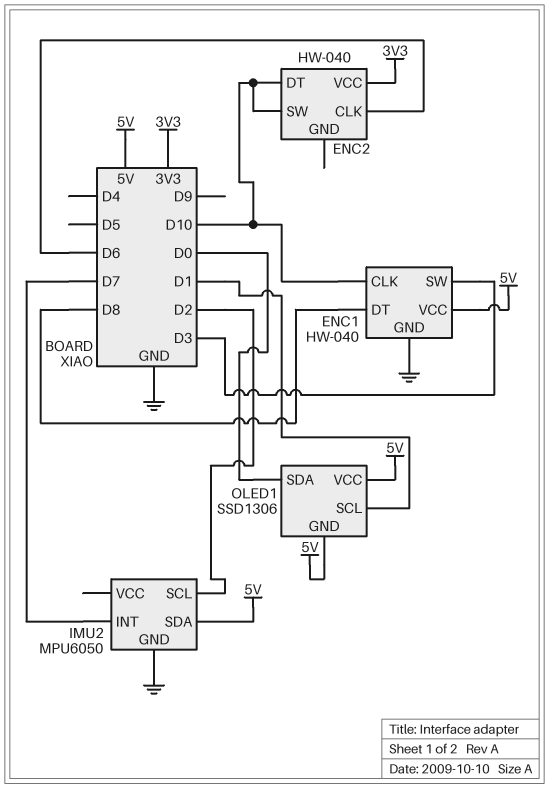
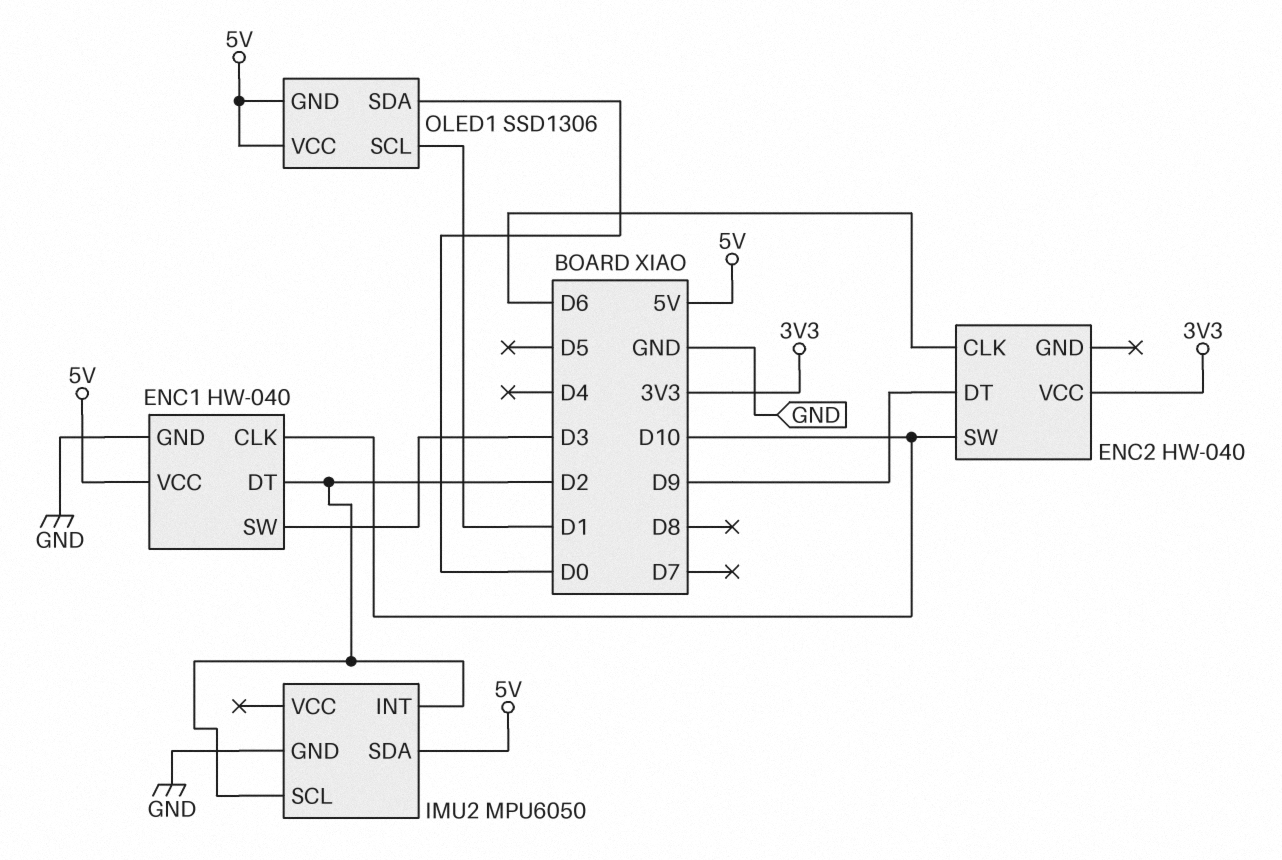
ENC1 pin DT: D8 -> D2
ENC2 pin DT: D10 -> D9
IMU2 pin INT: D7 -> D2

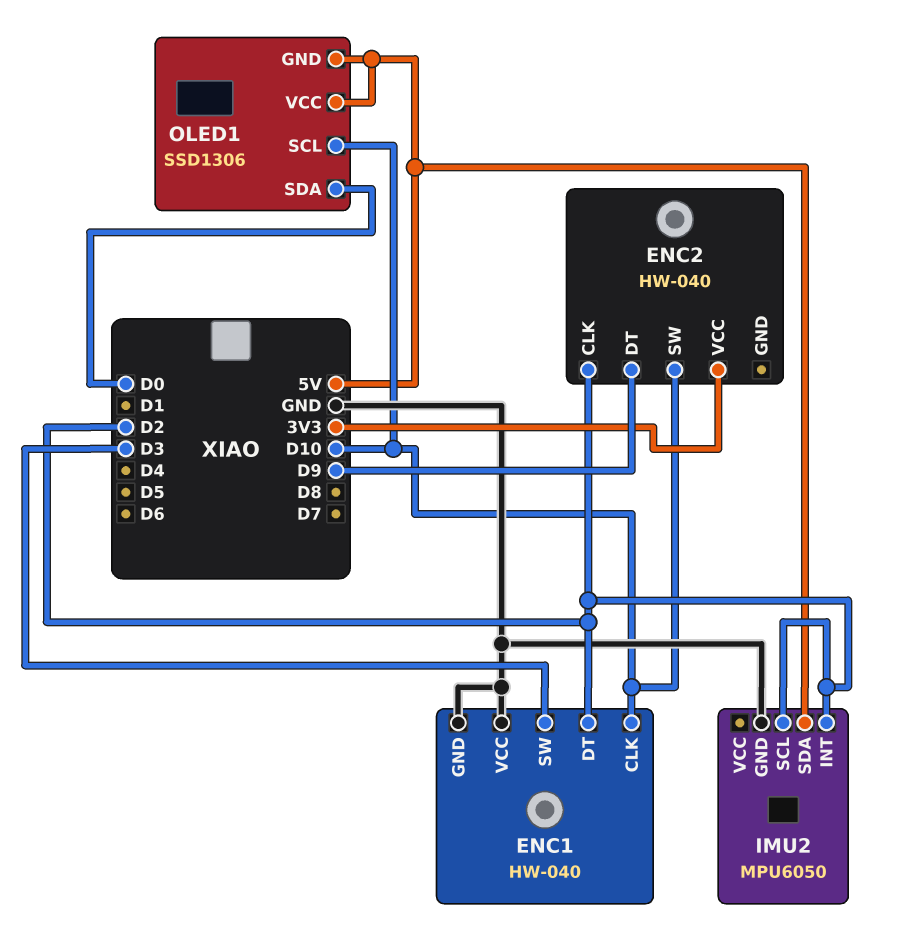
ENC1 pin VCC: 5V -> GND
ENC2 pin CLK: D6 -> D2
OLED1 pin SCL: D1 -> D10

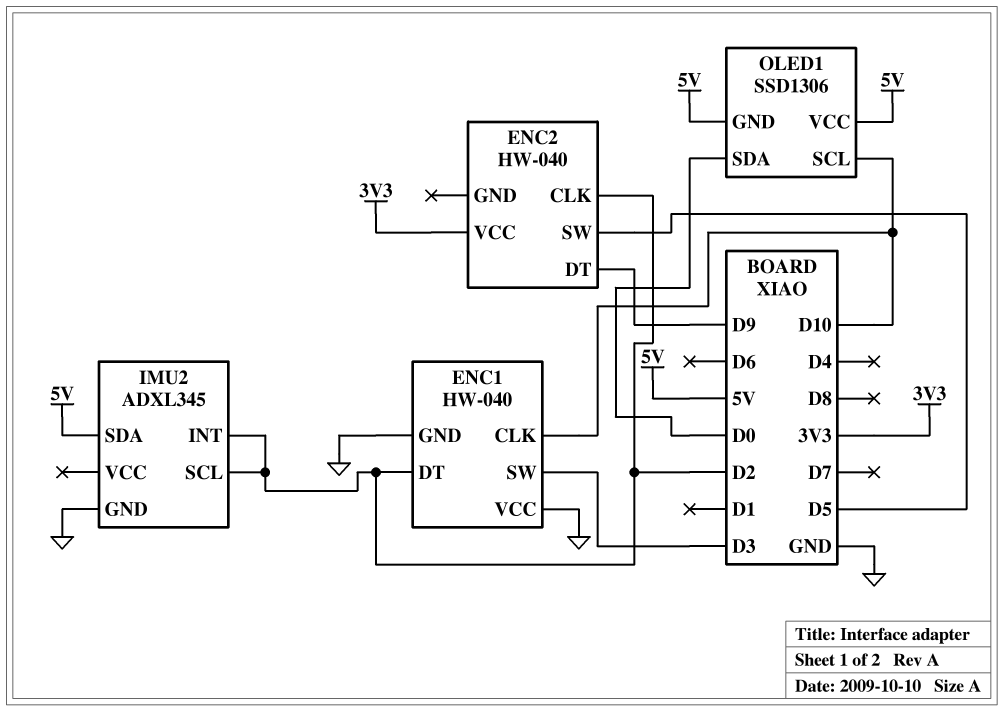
ENC2 pin SW: D10 -> D5
IMU2: MPU6050 -> ADXL345

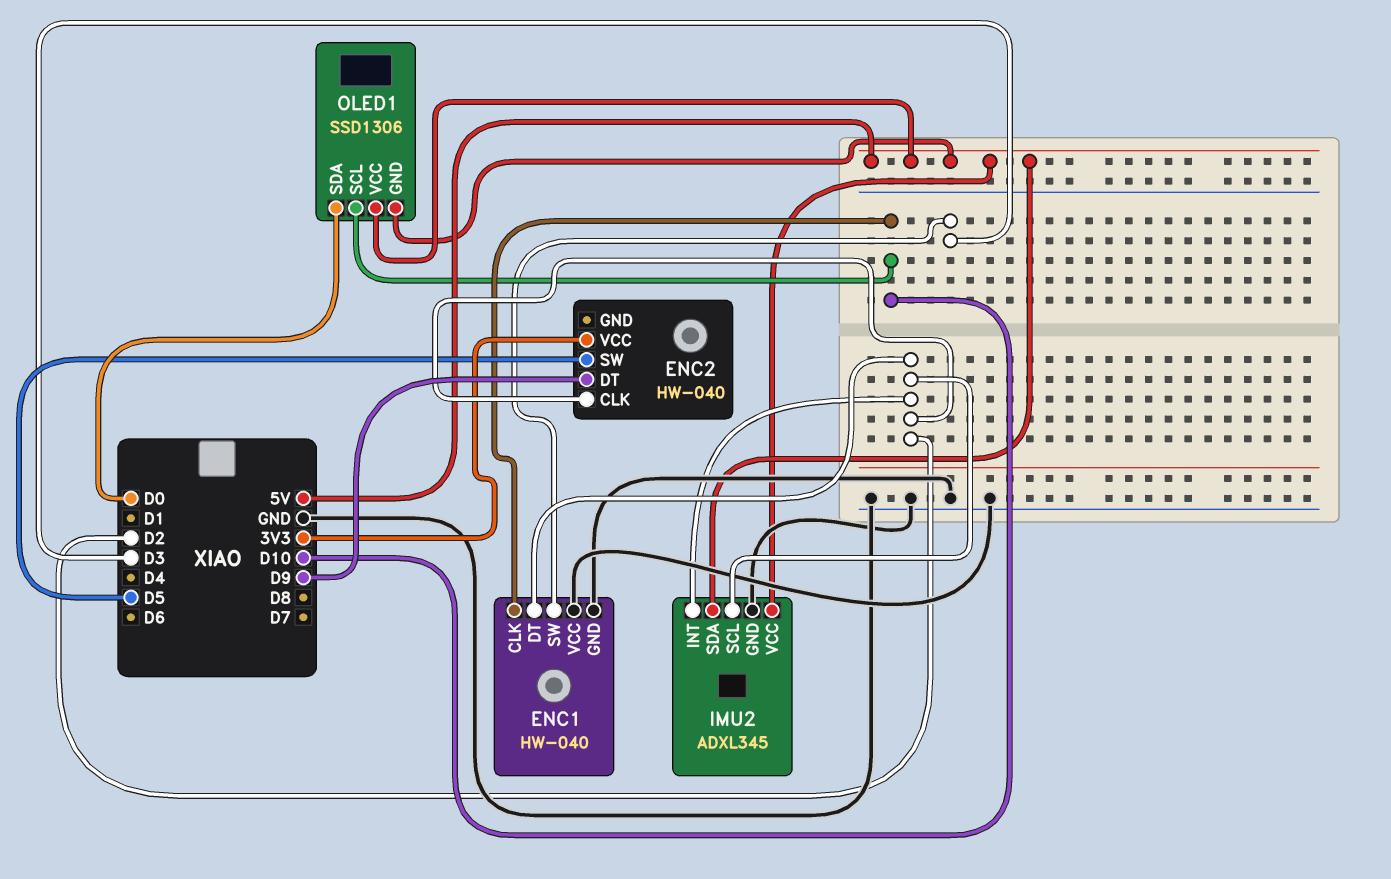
IMU2 pin VCC: none -> 5V

